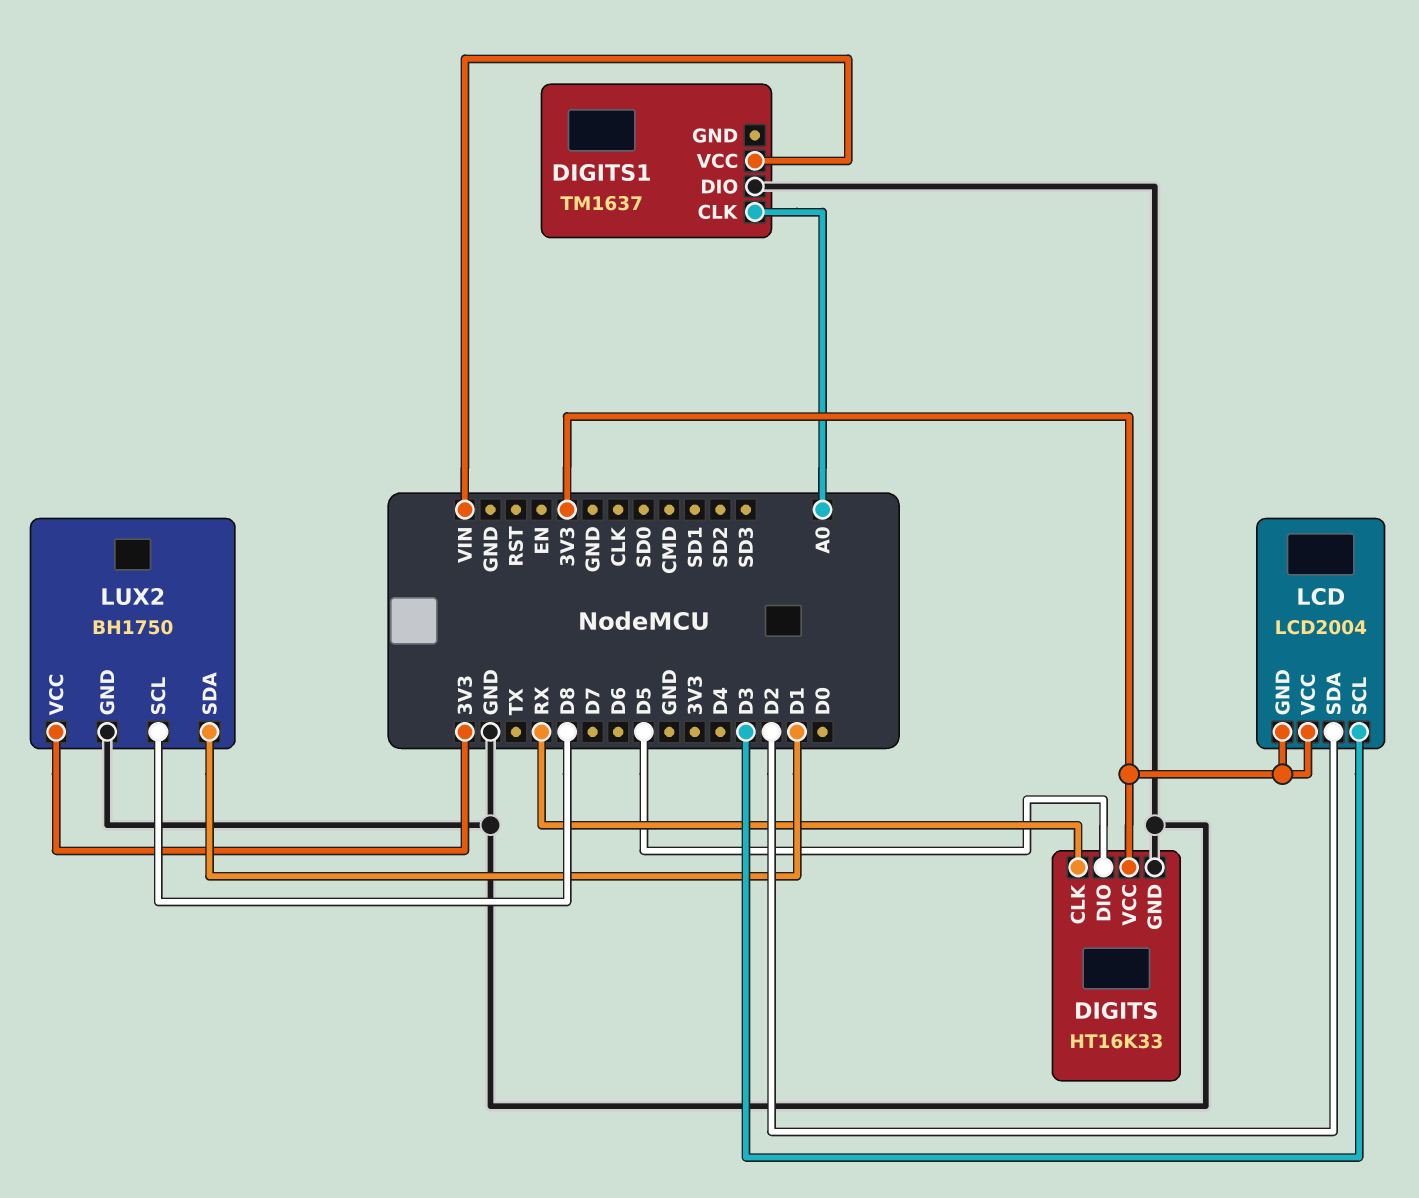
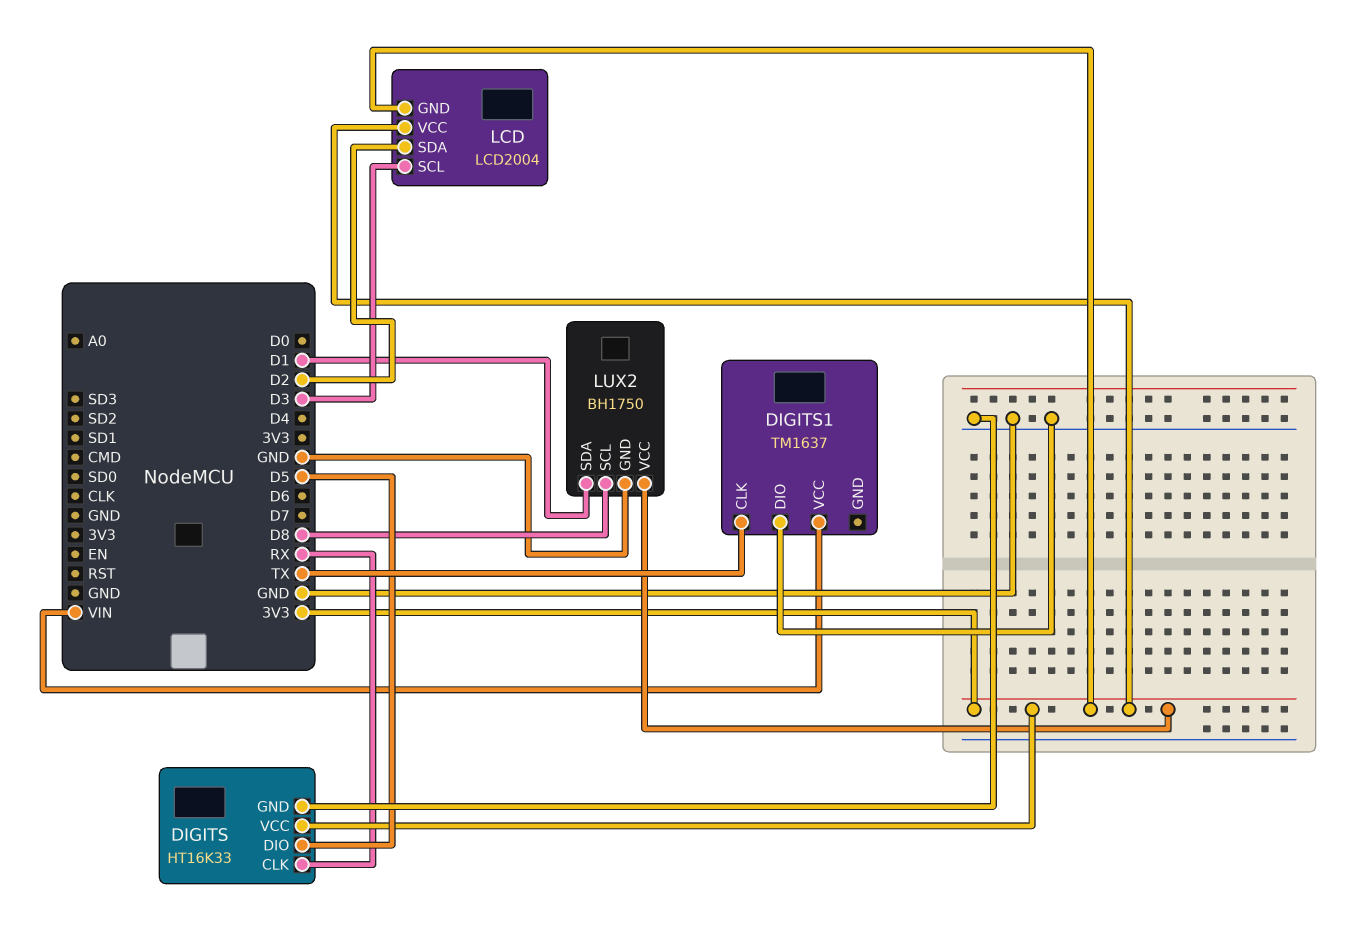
DIGITS1 pin CLK: A0 -> TX

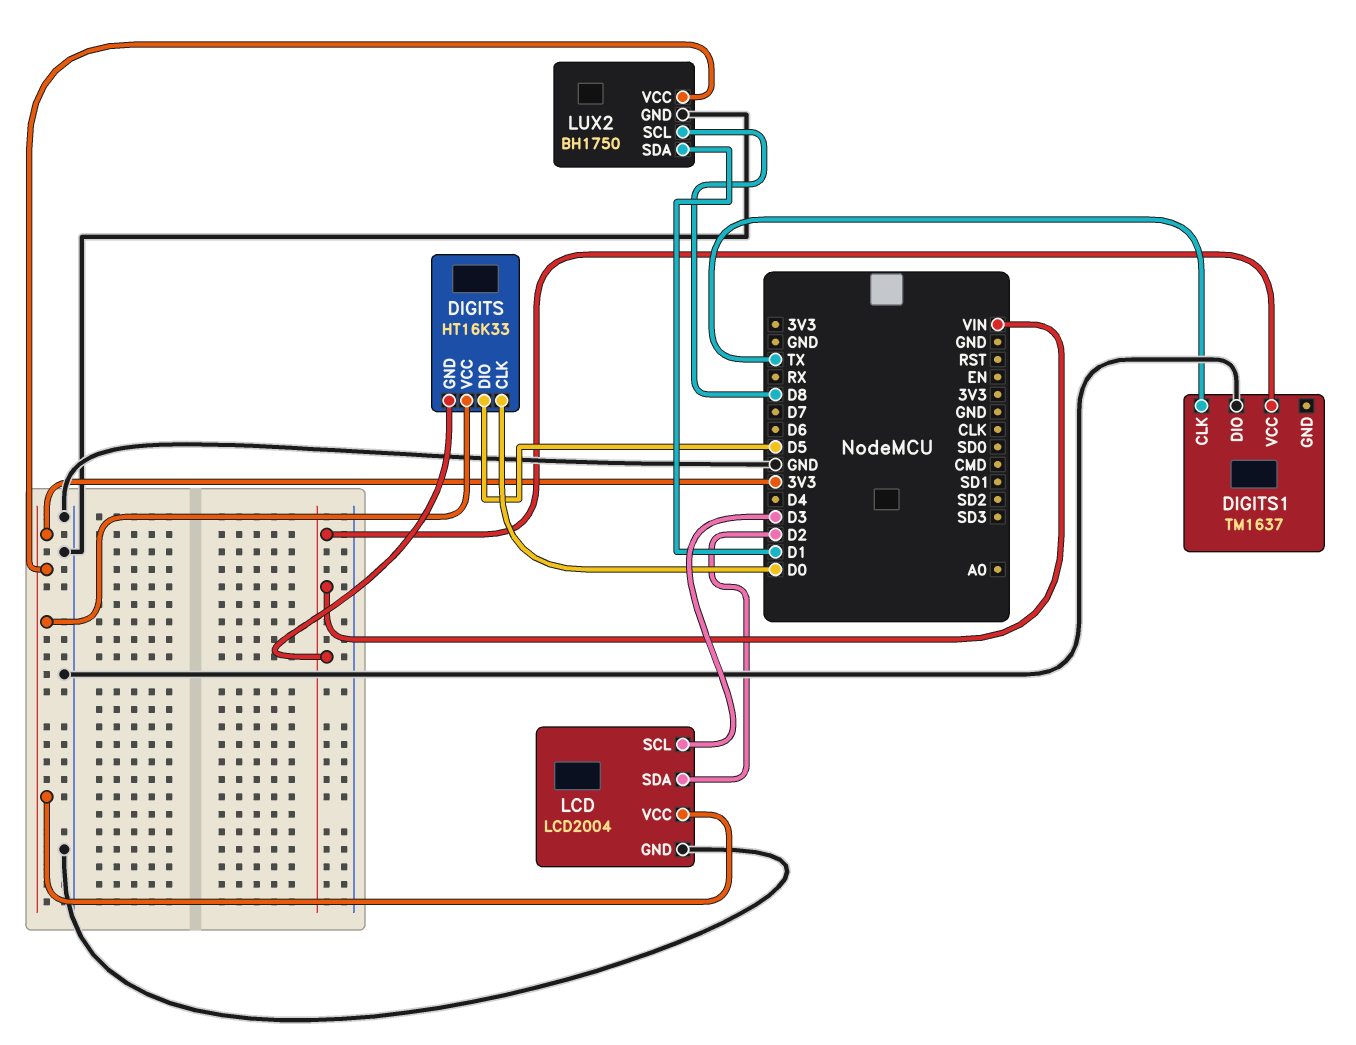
DIGITS pin CLK: RX -> D0
DIGITS pin GND: GND -> VIN
LCD pin GND: 3V3 -> GND

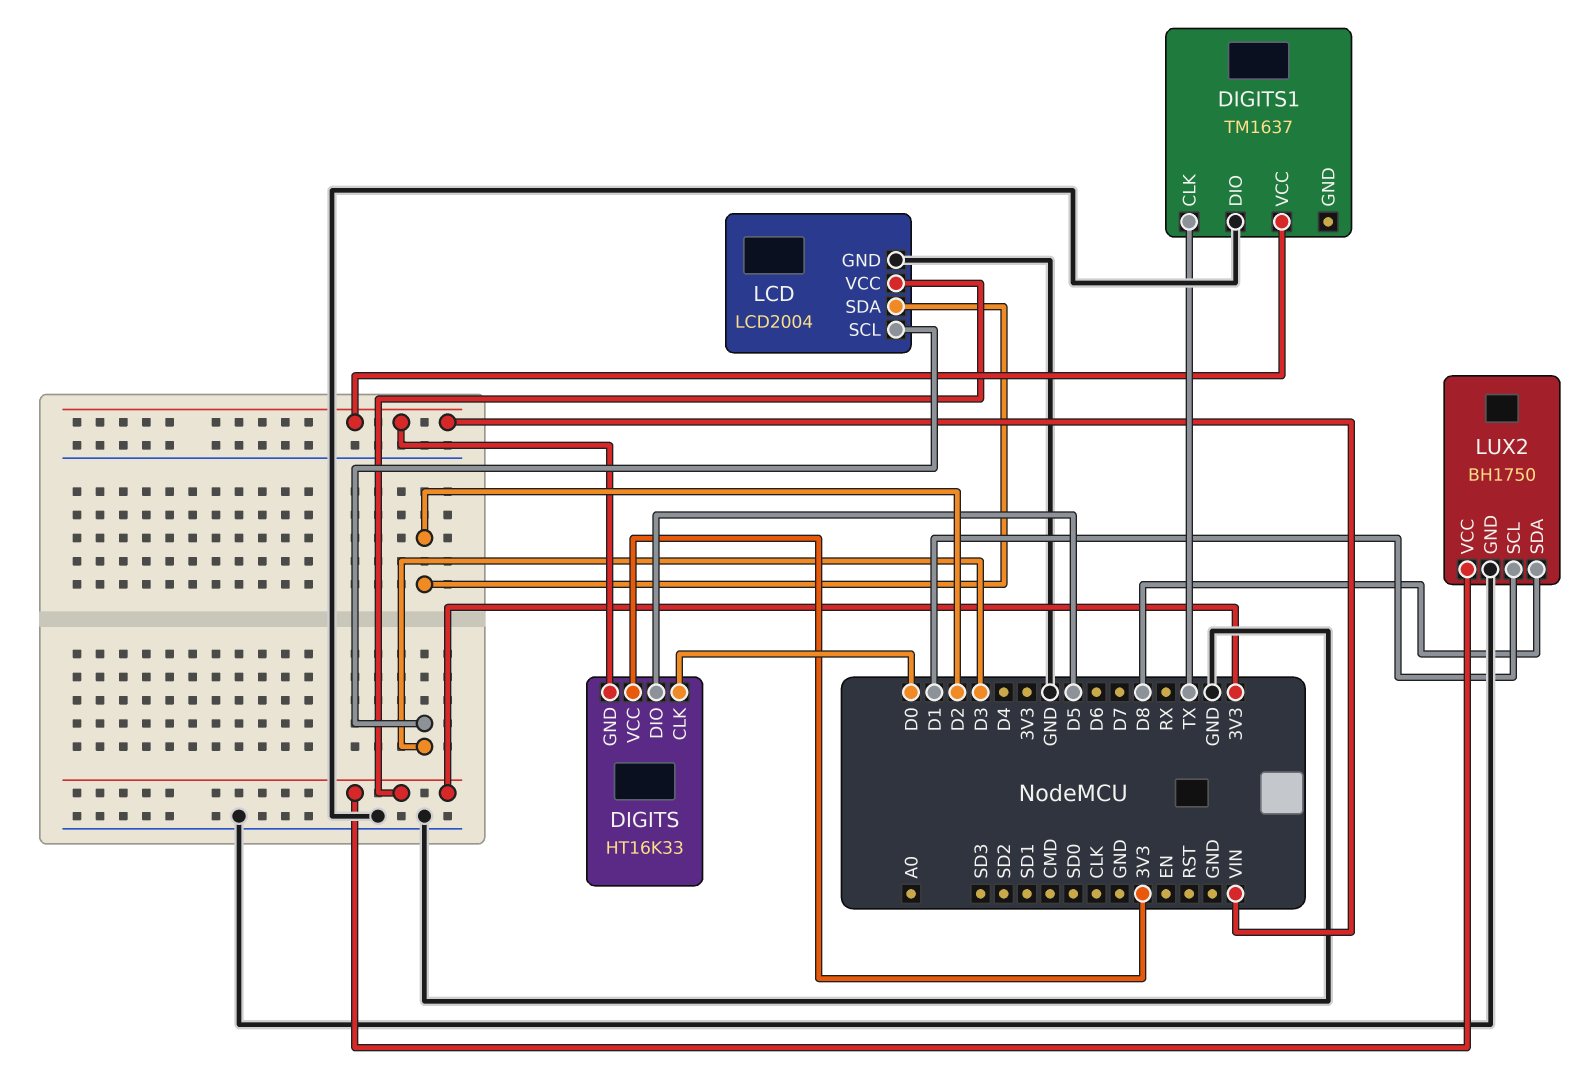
LUX2 pin SCL: D8 -> D1
LUX2 pin SDA: D1 -> D8

